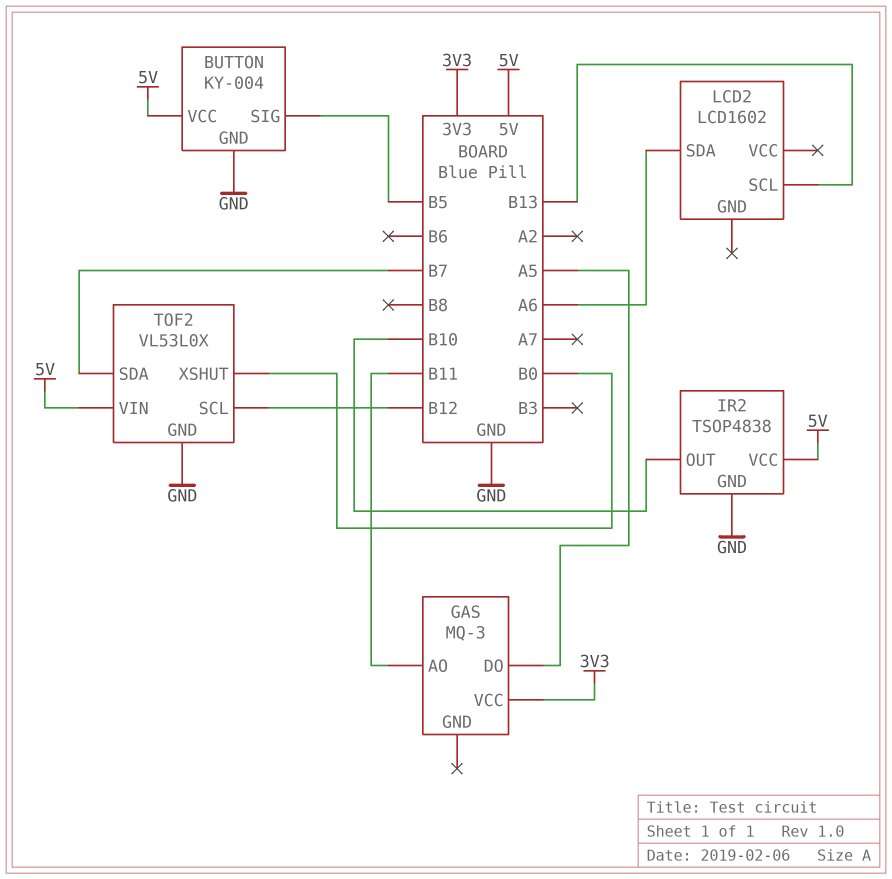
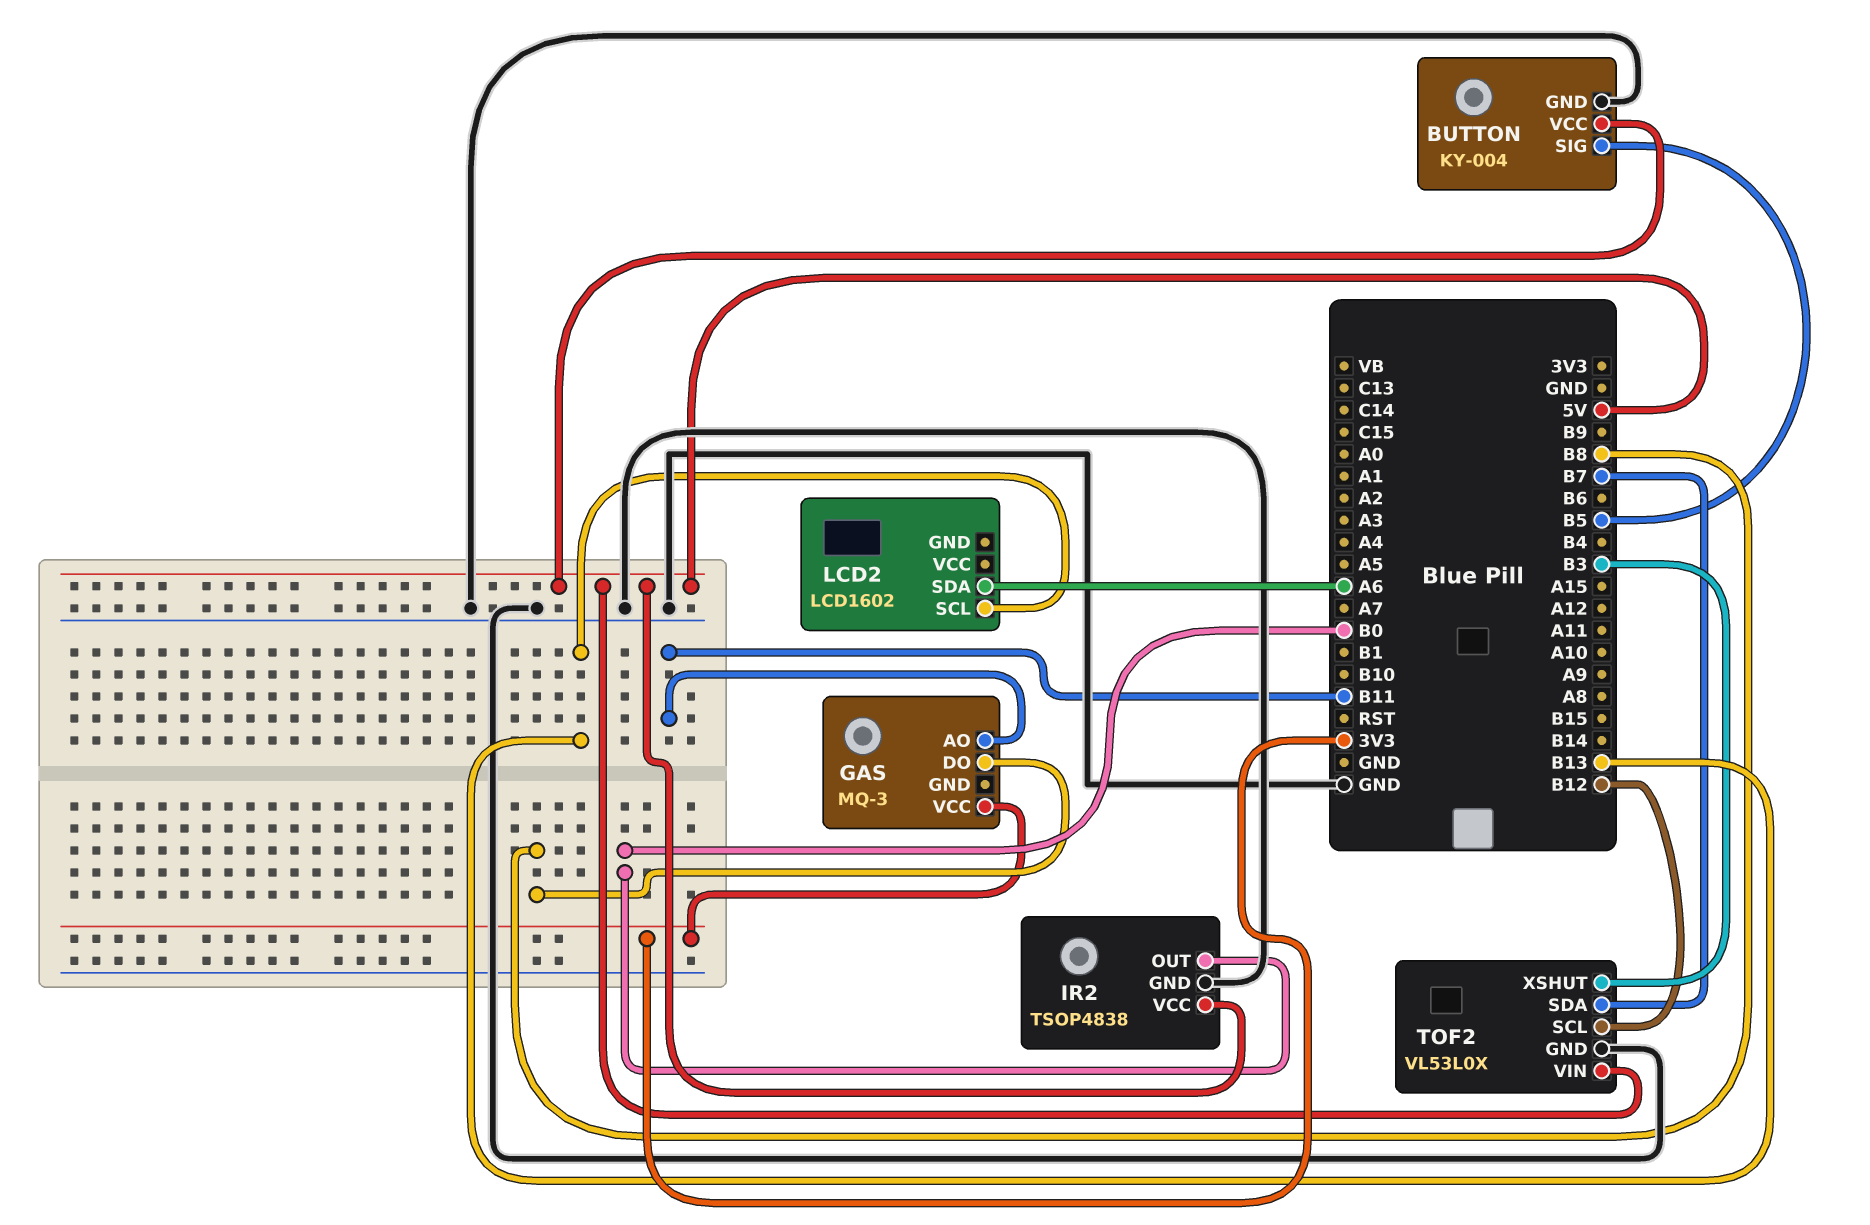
GAS pin DO: A5 -> B8
IR2 pin OUT: B10 -> B0
TOF2 pin XSHUT: B0 -> B3

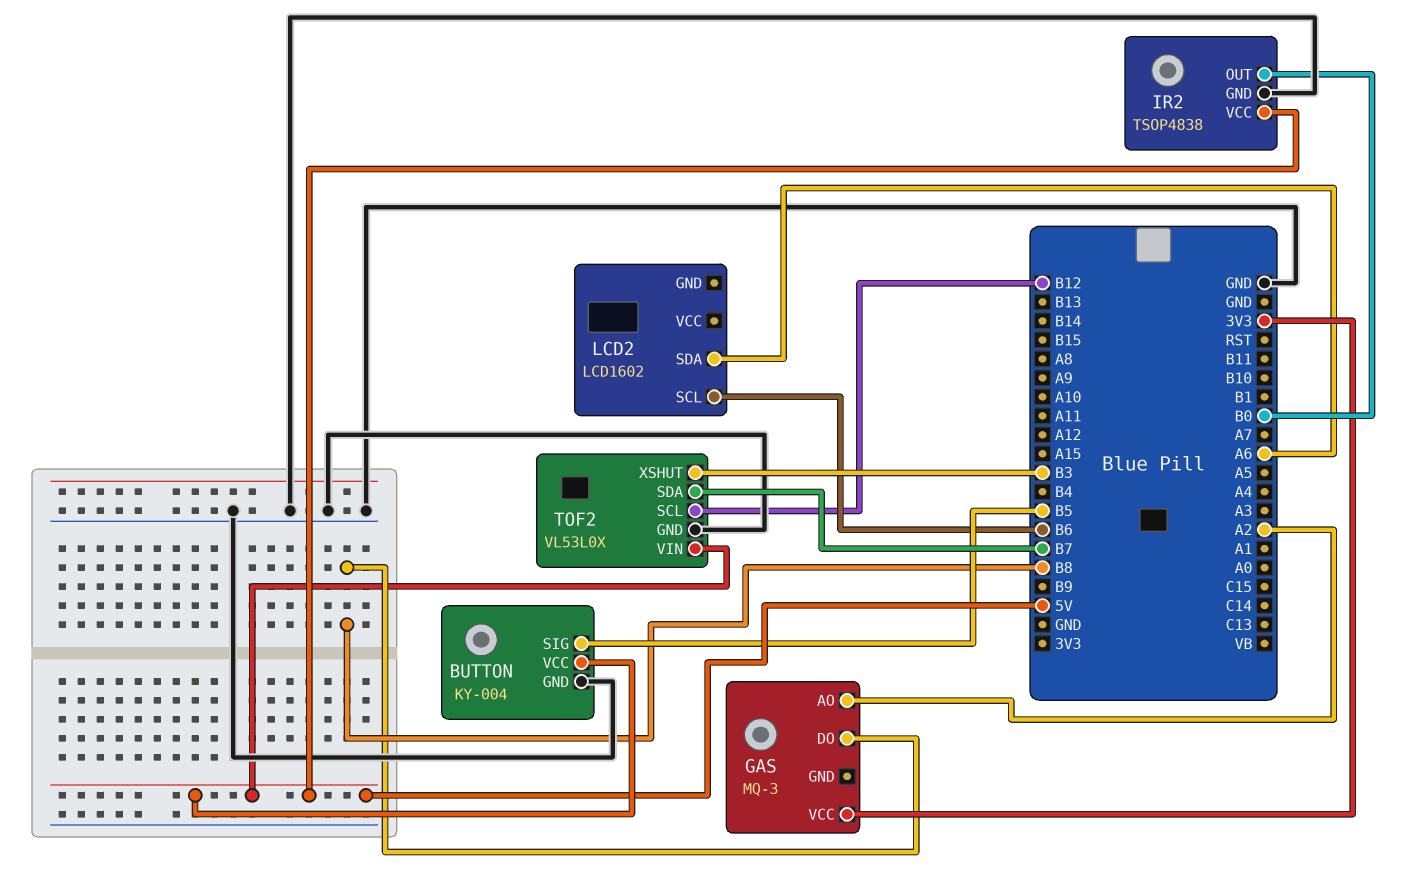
GAS pin AO: B11 -> A2
LCD2 pin SCL: B13 -> B6

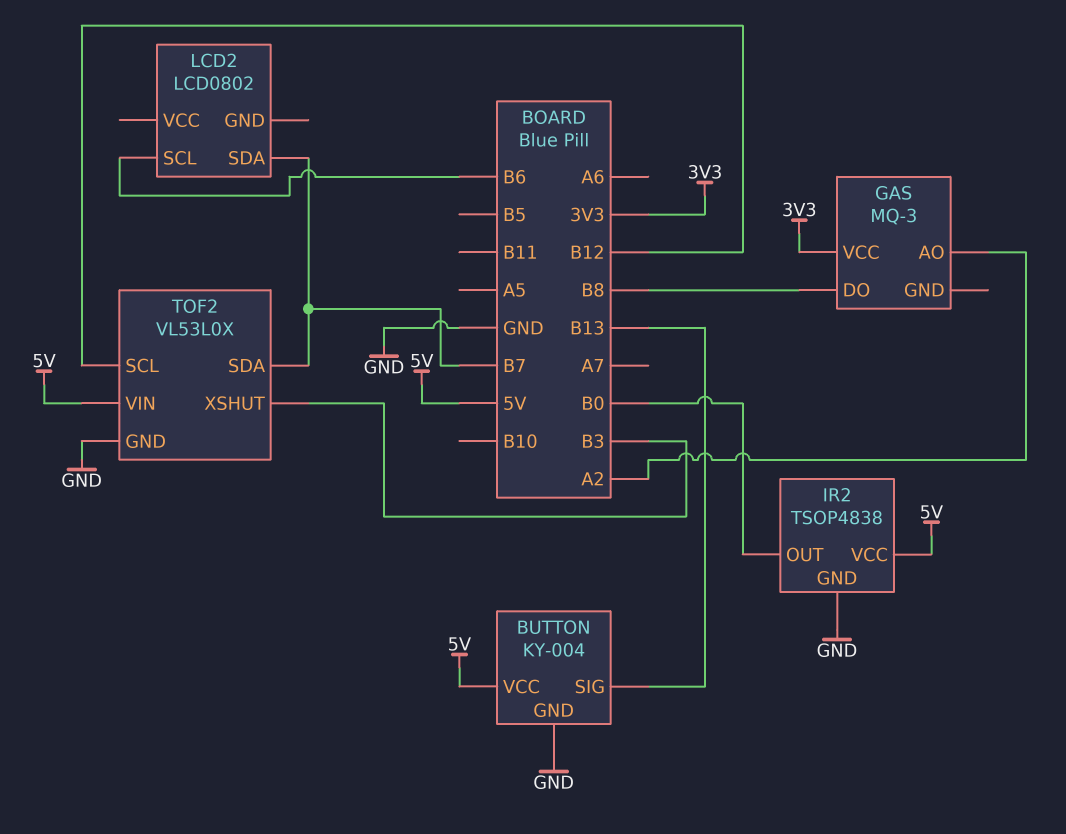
BUTTON pin SIG: B5 -> B13
LCD2: LCD1602 -> LCD0802
LCD2 pin SDA: A6 -> B7

